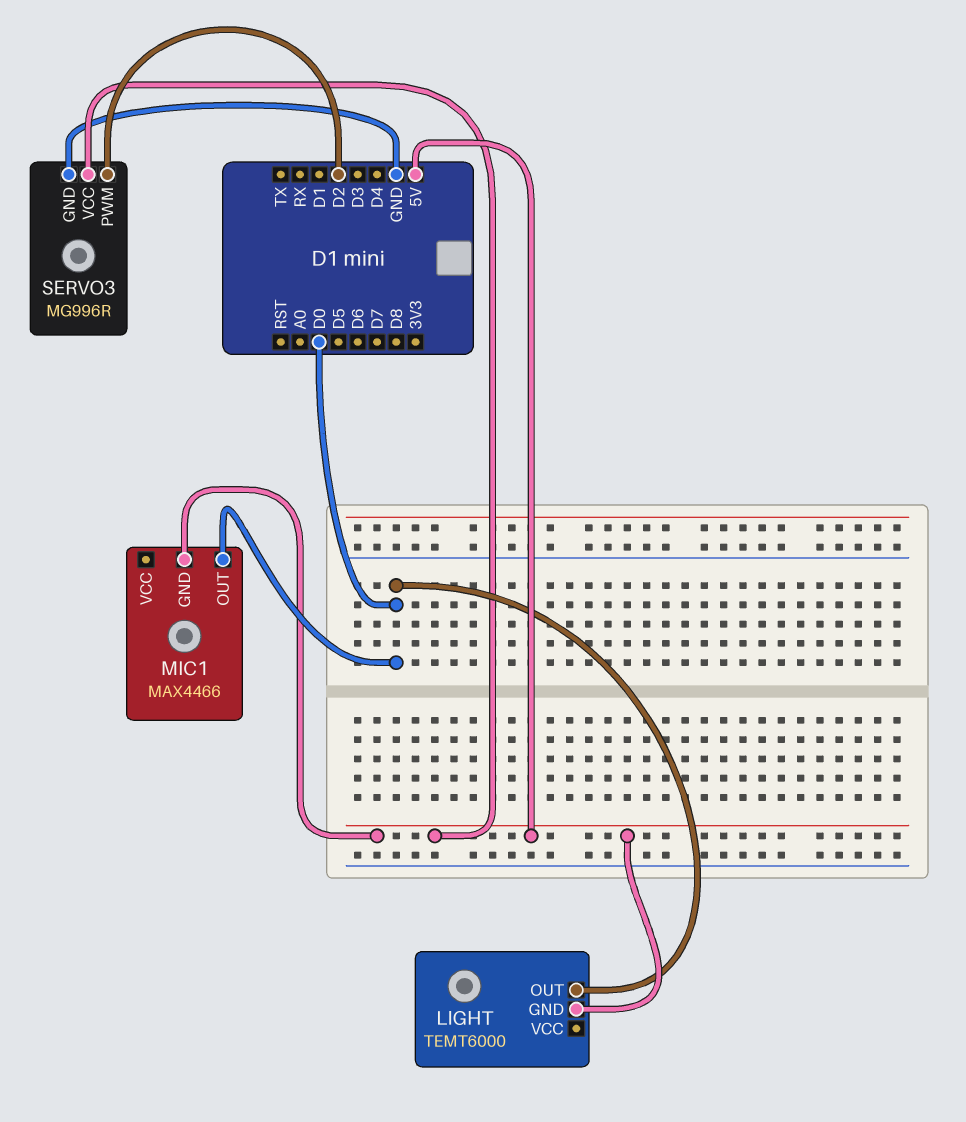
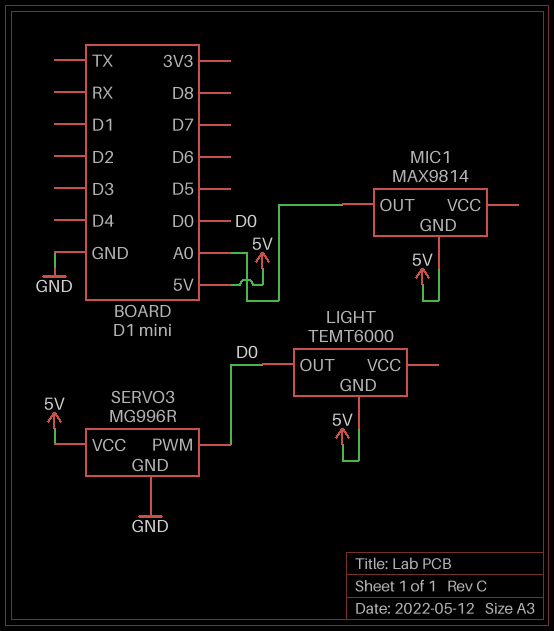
MIC1: MAX4466 -> MAX9814
MIC1 pin OUT: D0 -> A0
SERVO3 pin PWM: D2 -> D0

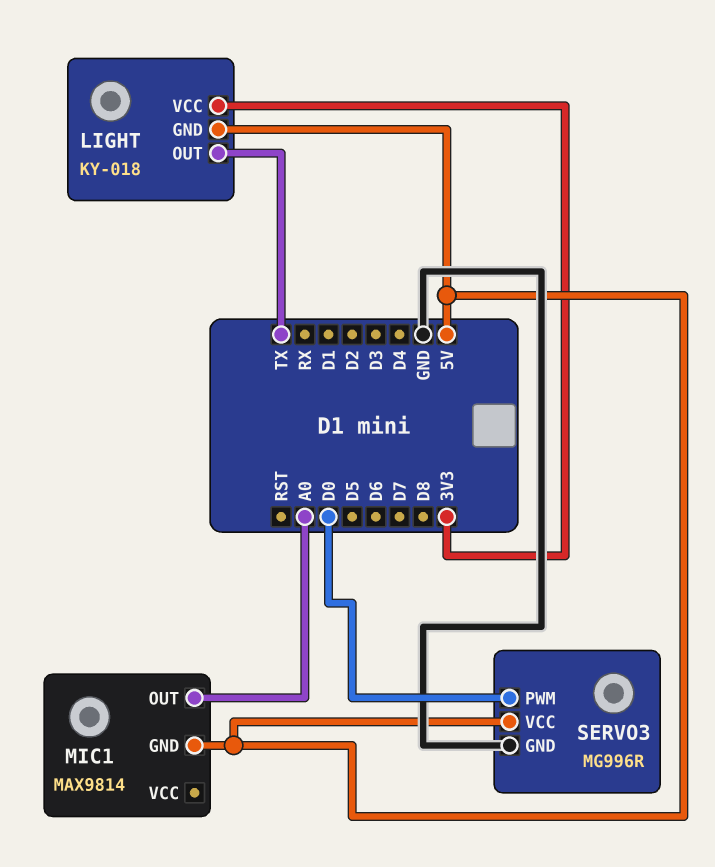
LIGHT: TEMT6000 -> KY-018
LIGHT pin OUT: D0 -> TX
LIGHT pin VCC: none -> 3V3

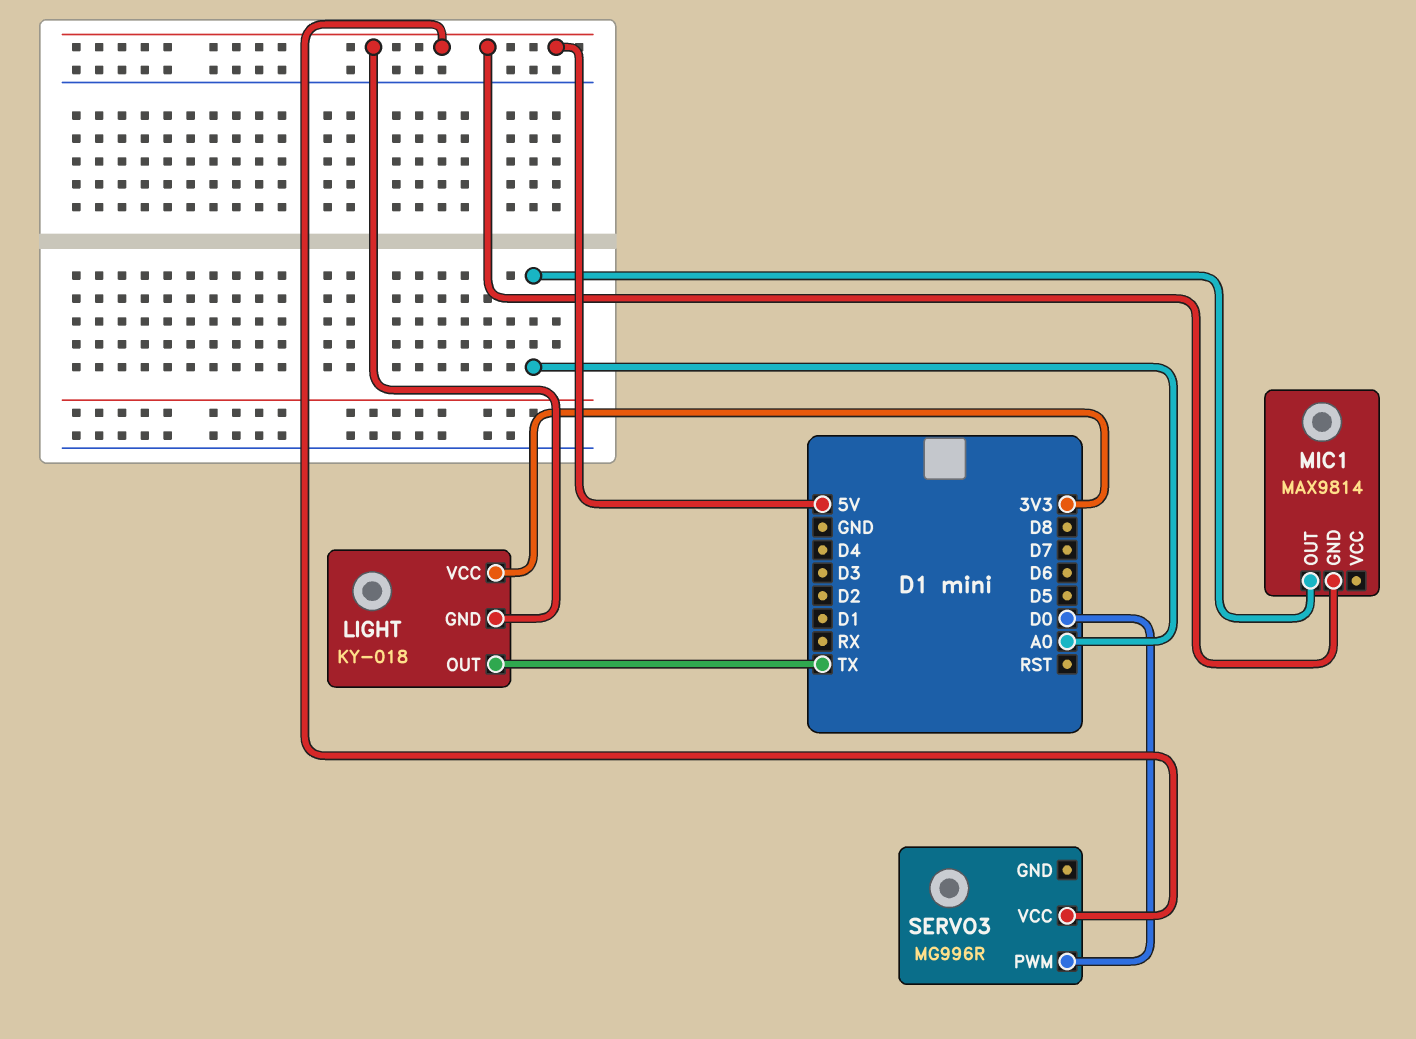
SERVO3 pin GND: GND -> none

